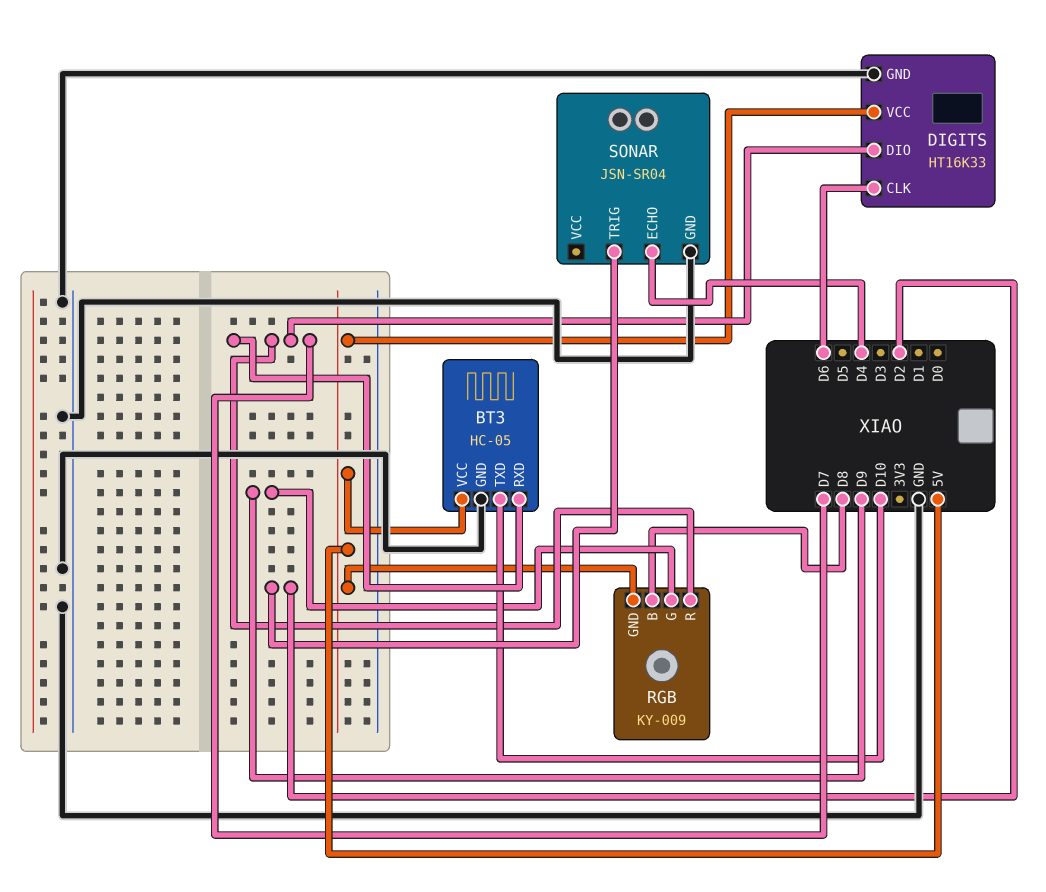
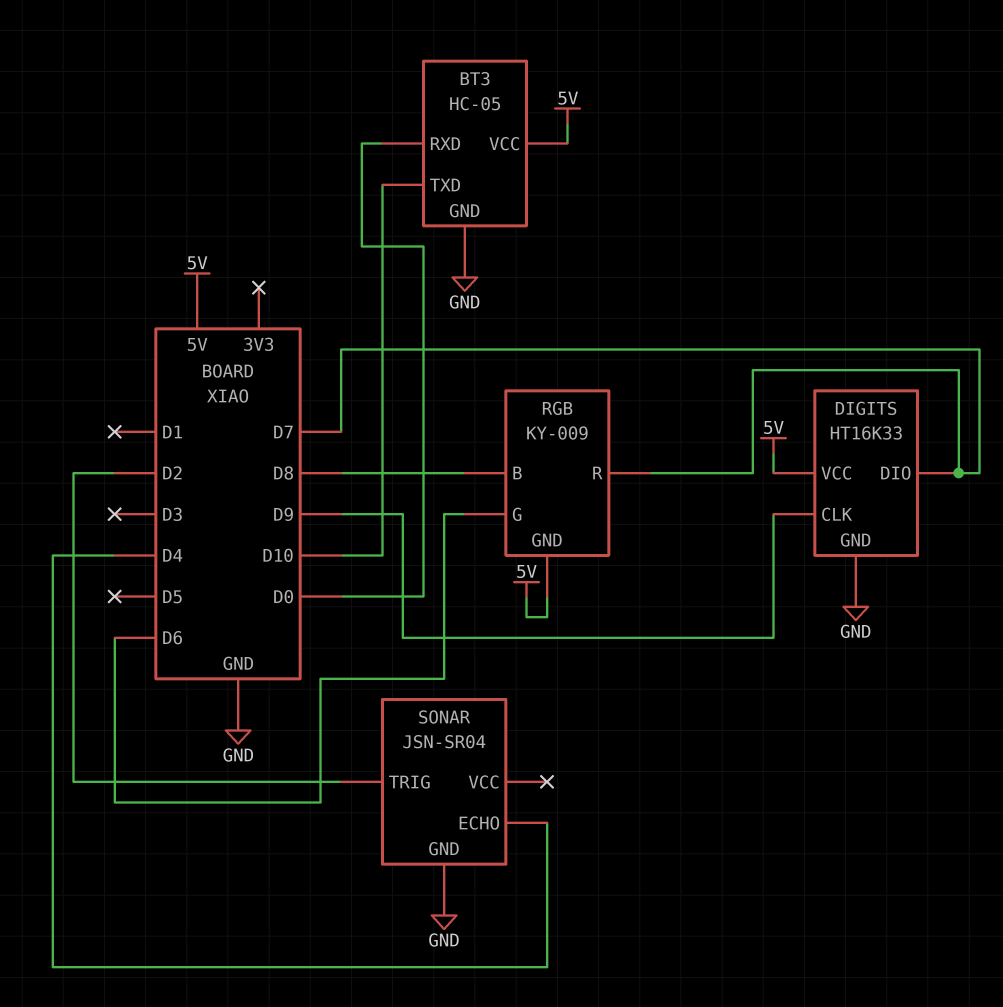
BT3 pin RXD: D7 -> D0
DIGITS pin CLK: D6 -> D9
RGB pin G: D9 -> D6

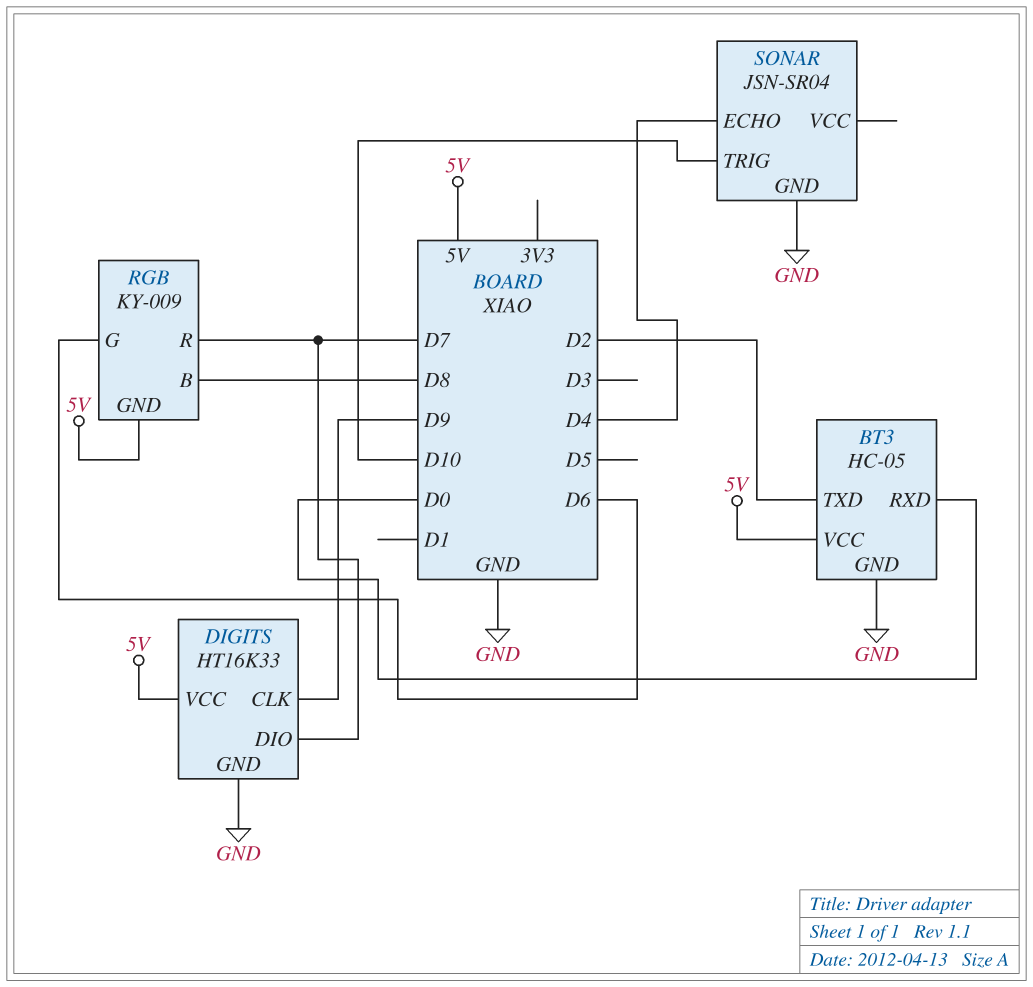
BT3 pin TXD: D10 -> D2
SONAR pin TRIG: D2 -> D10

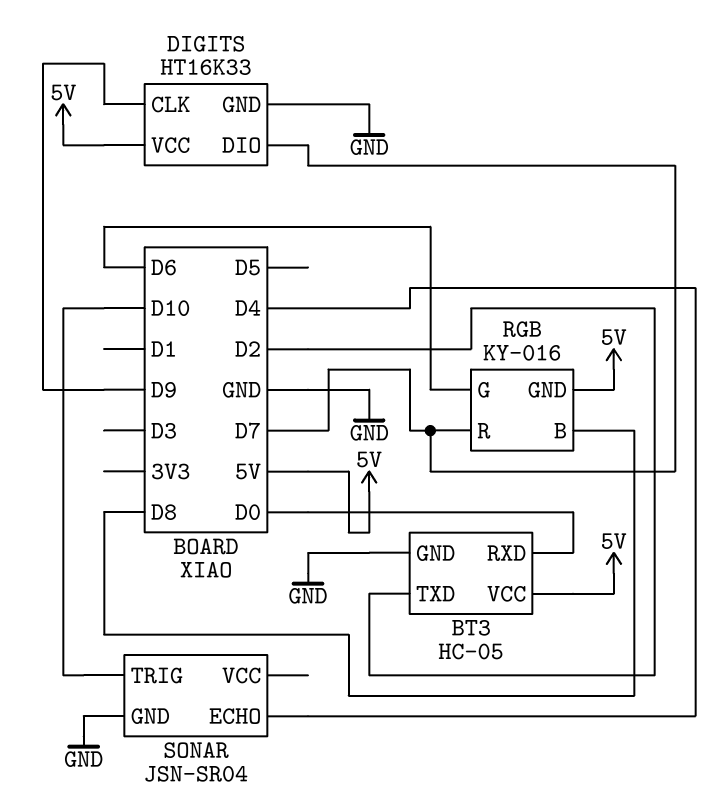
RGB: KY-009 -> KY-016

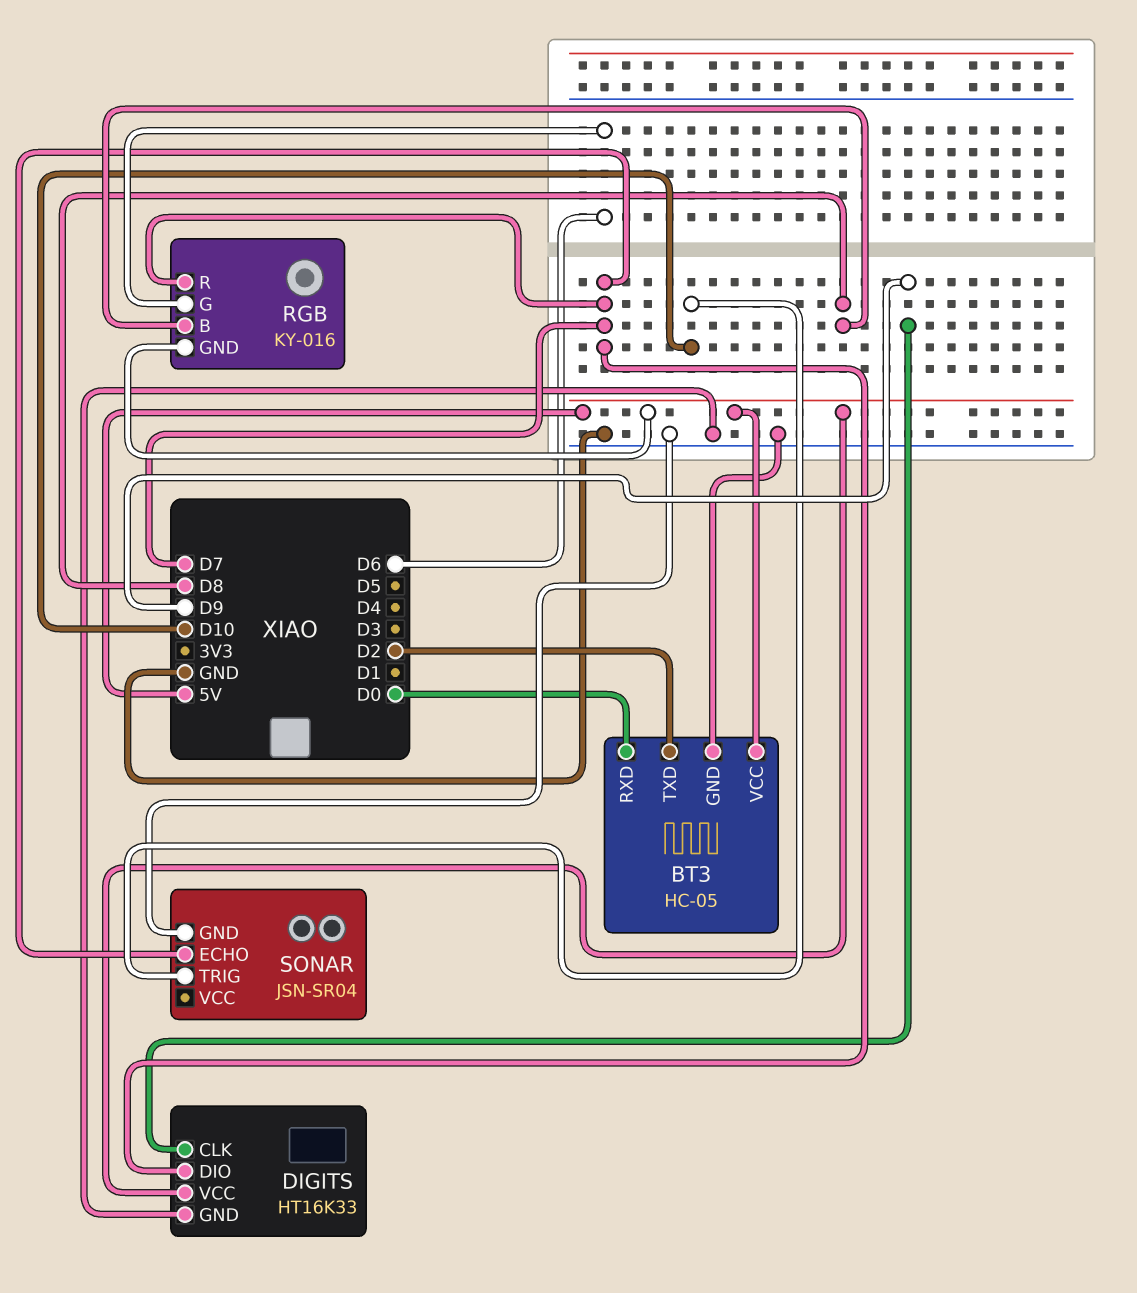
SONAR pin ECHO: D4 -> D7

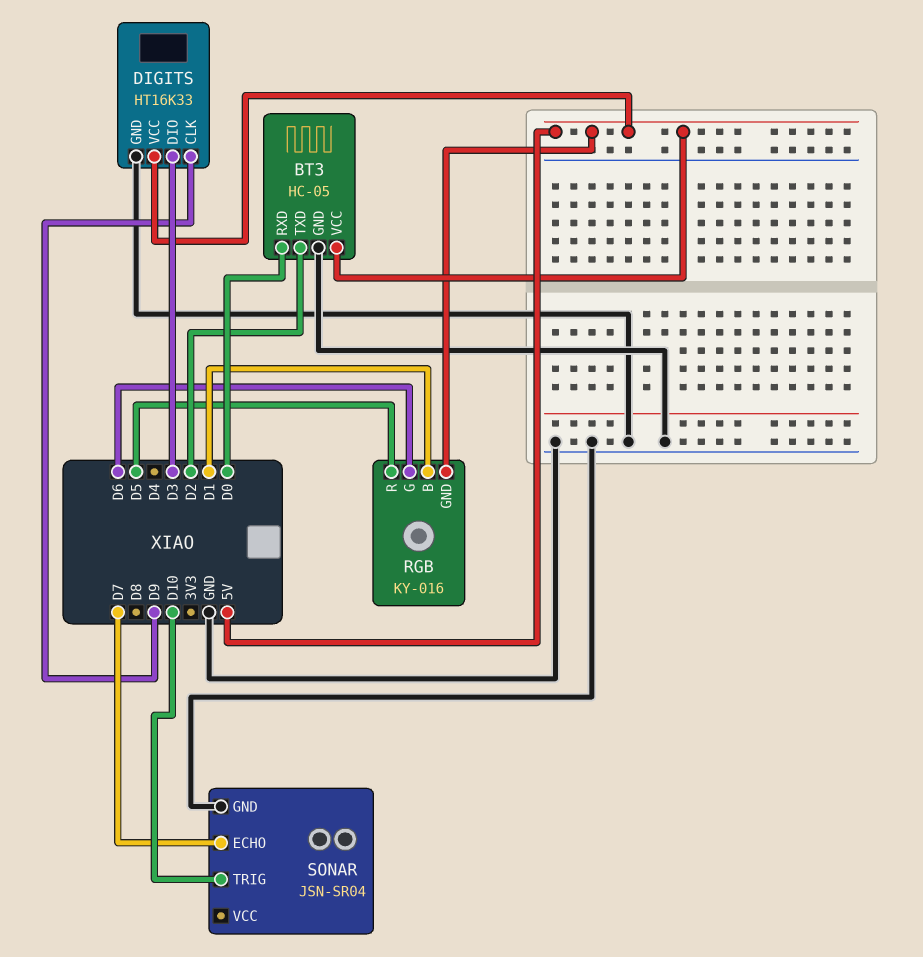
DIGITS pin DIO: D7 -> D3
RGB pin B: D8 -> D1
RGB pin R: D7 -> D5

